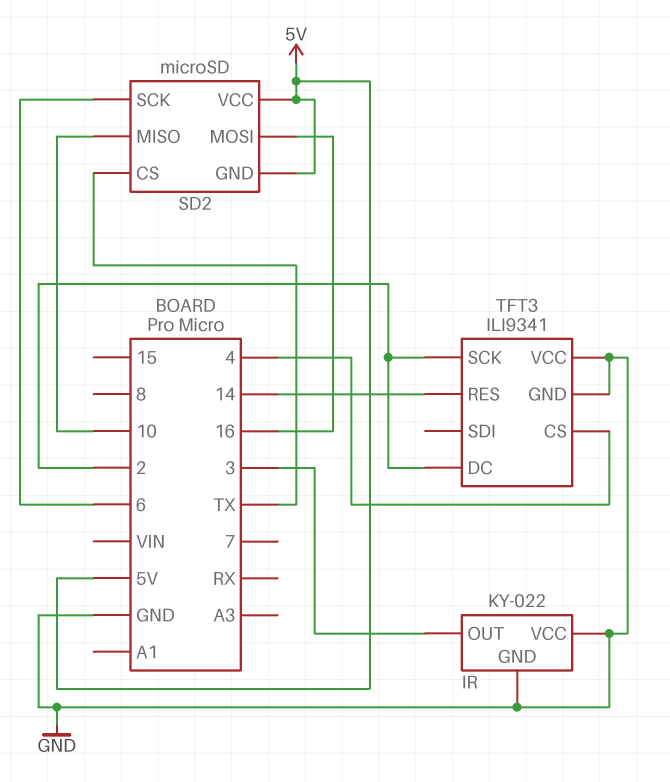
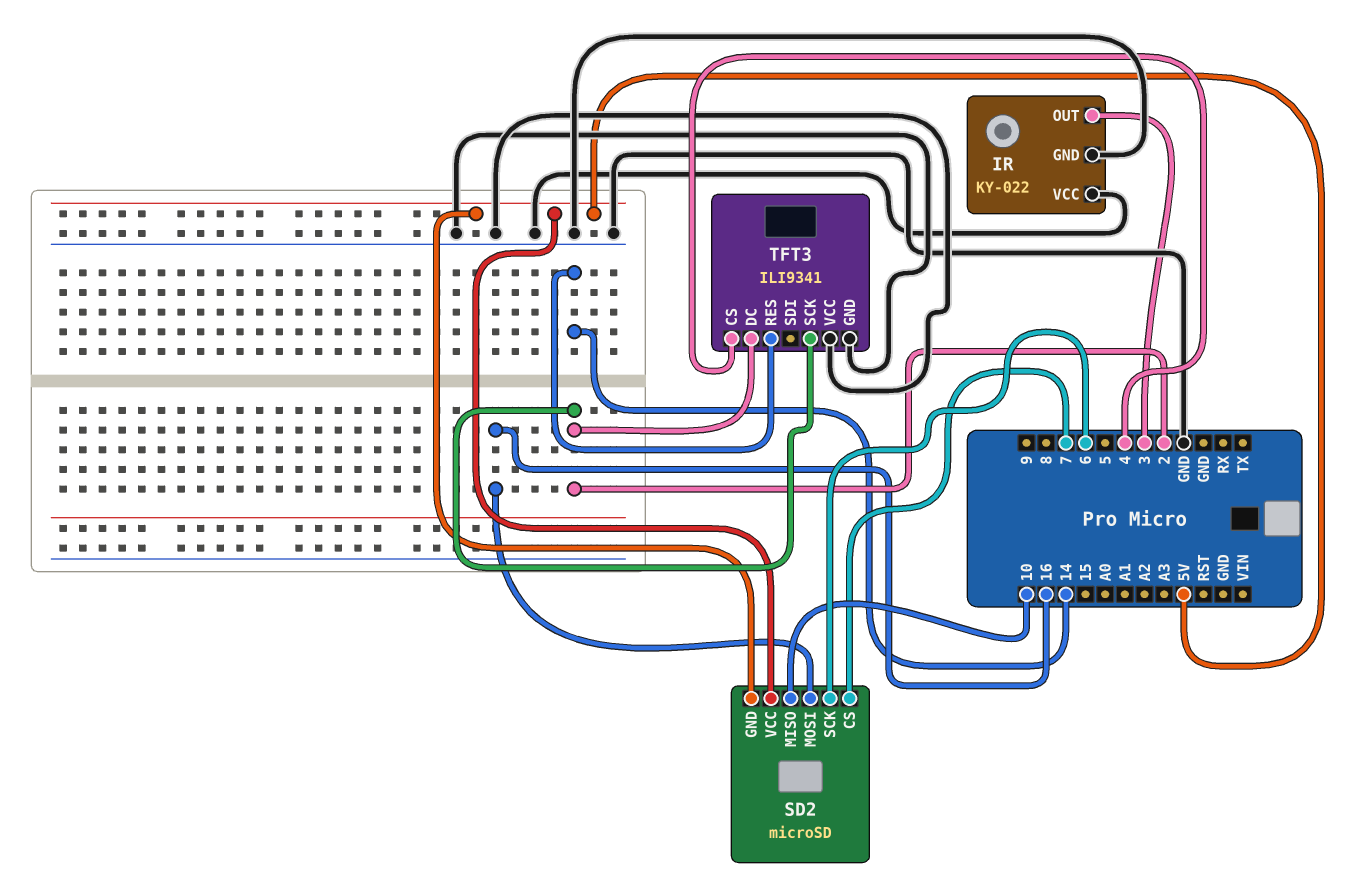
SD2 pin CS: TX -> 7

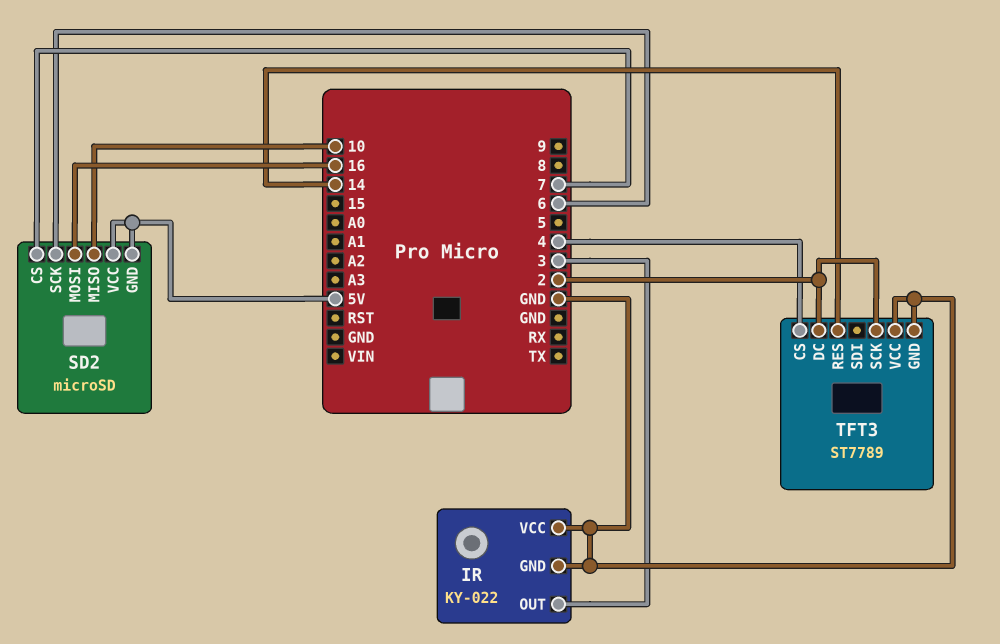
TFT3: ILI9341 -> ST7789

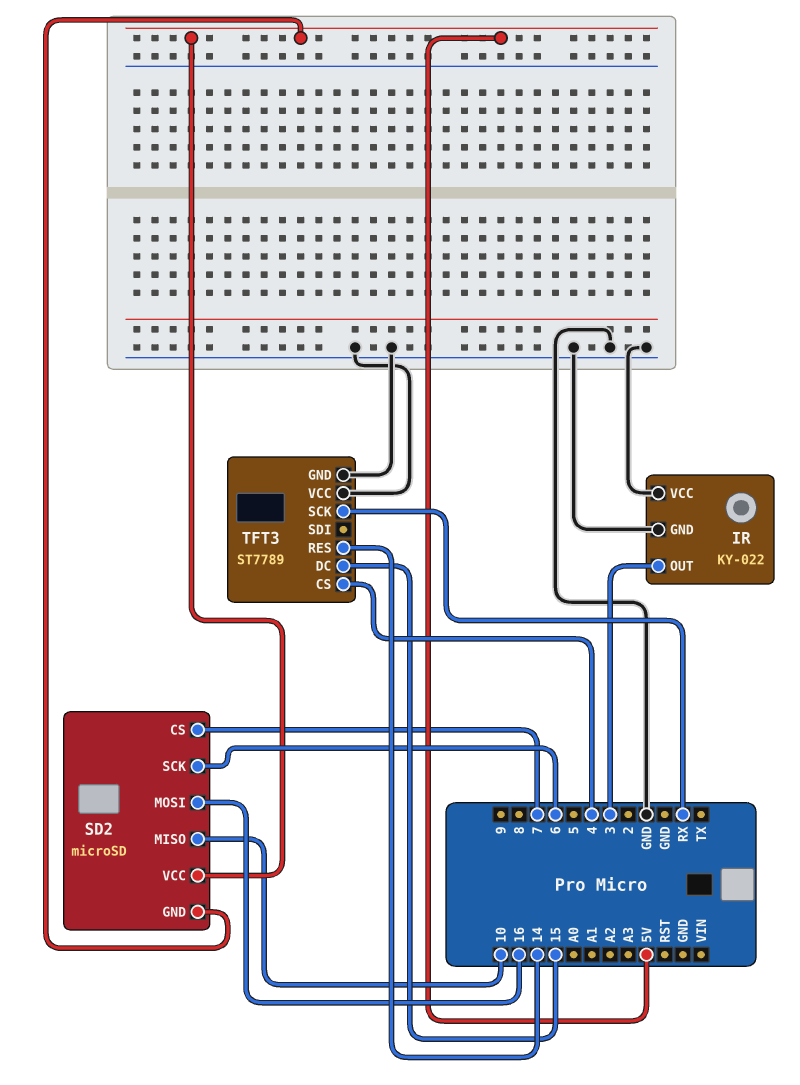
TFT3 pin DC: 2 -> 15
TFT3 pin SCK: 2 -> RX

